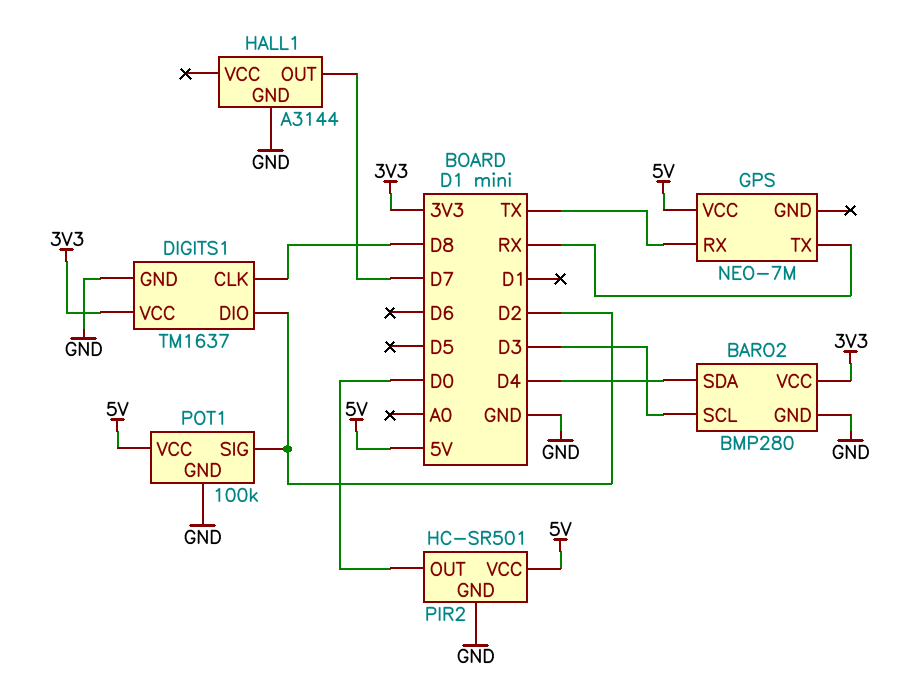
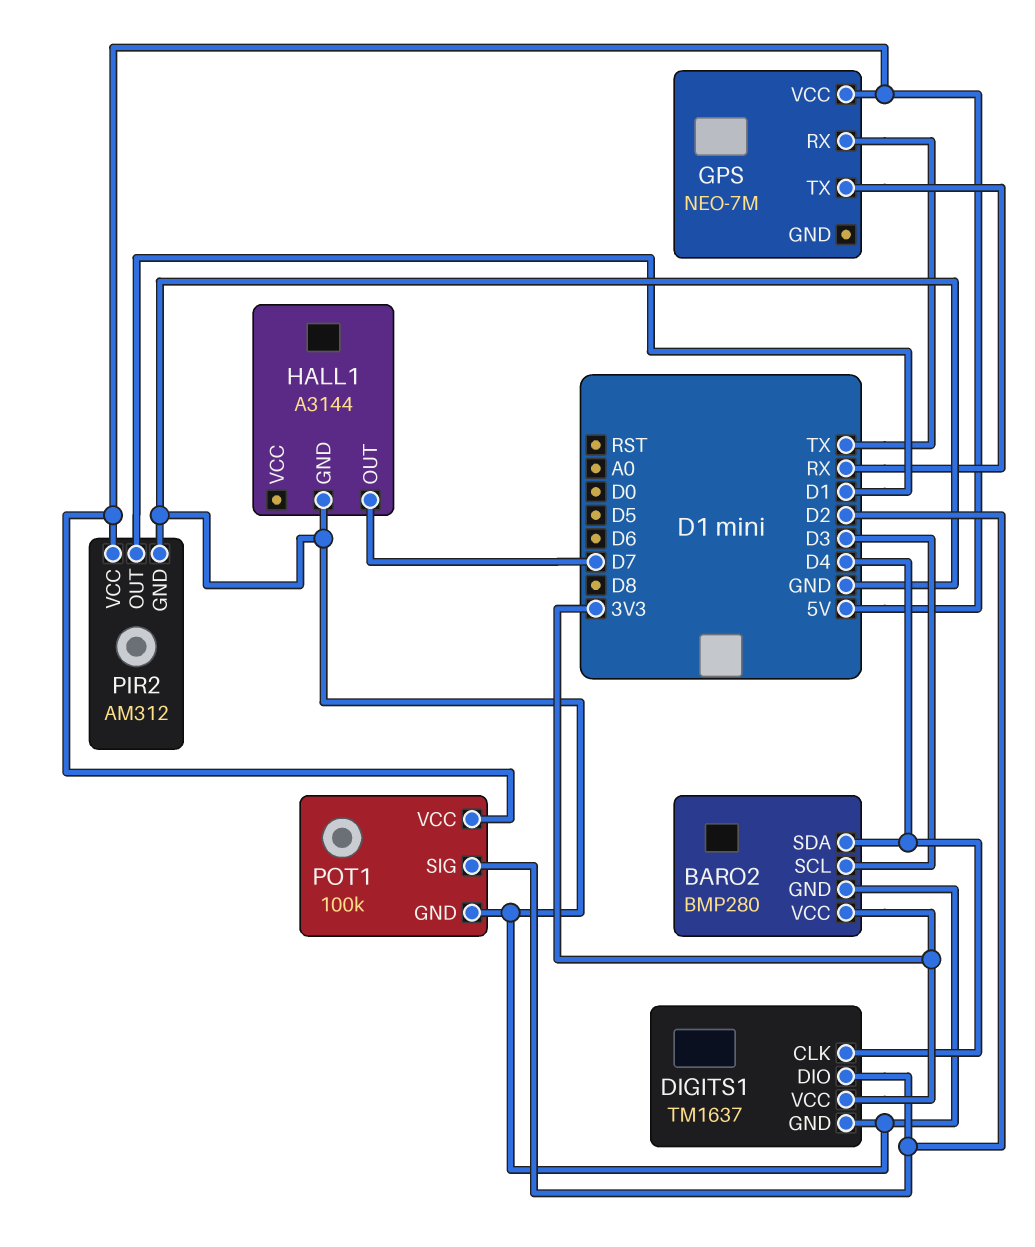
DIGITS1 pin CLK: D8 -> D4
PIR2: HC-SR501 -> AM312
PIR2 pin OUT: D0 -> D1

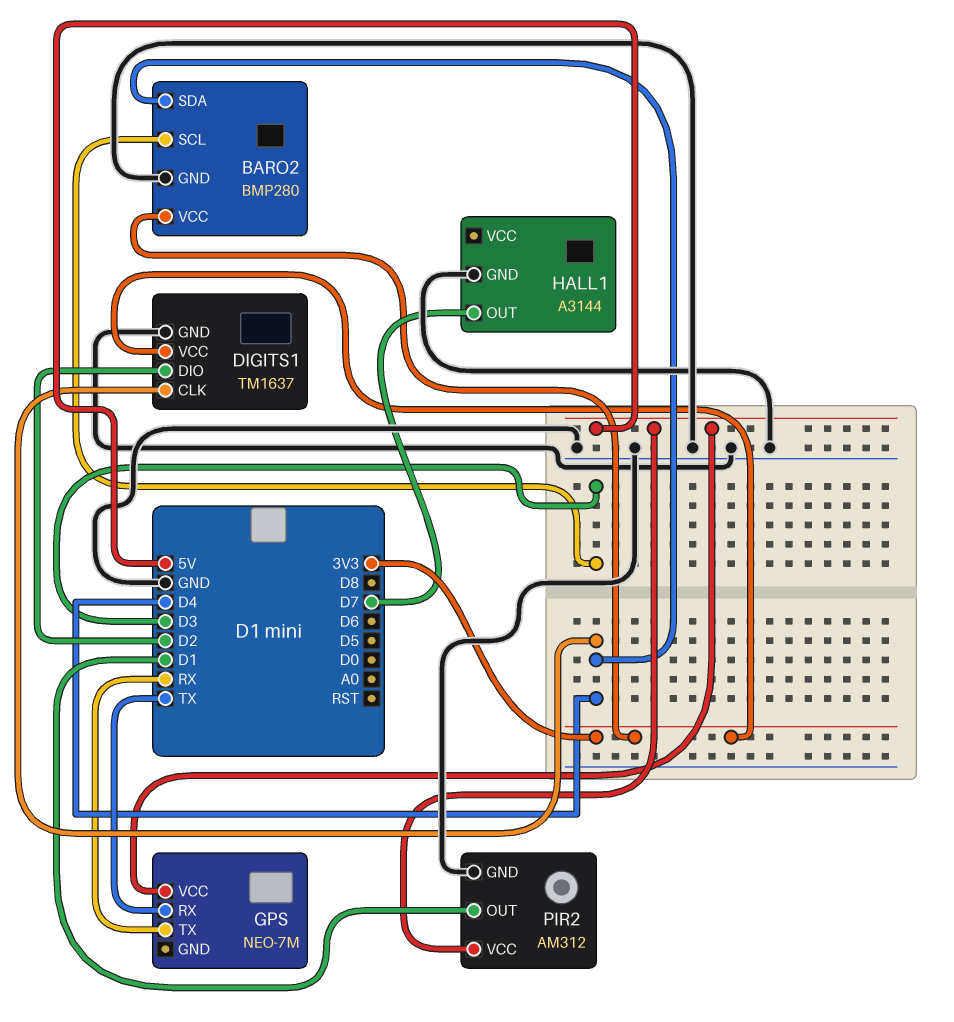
POT1: 100k -> none
POT1 pin GND: GND -> none
POT1 pin SIG: D2 -> none
POT1 pin VCC: 5V -> none

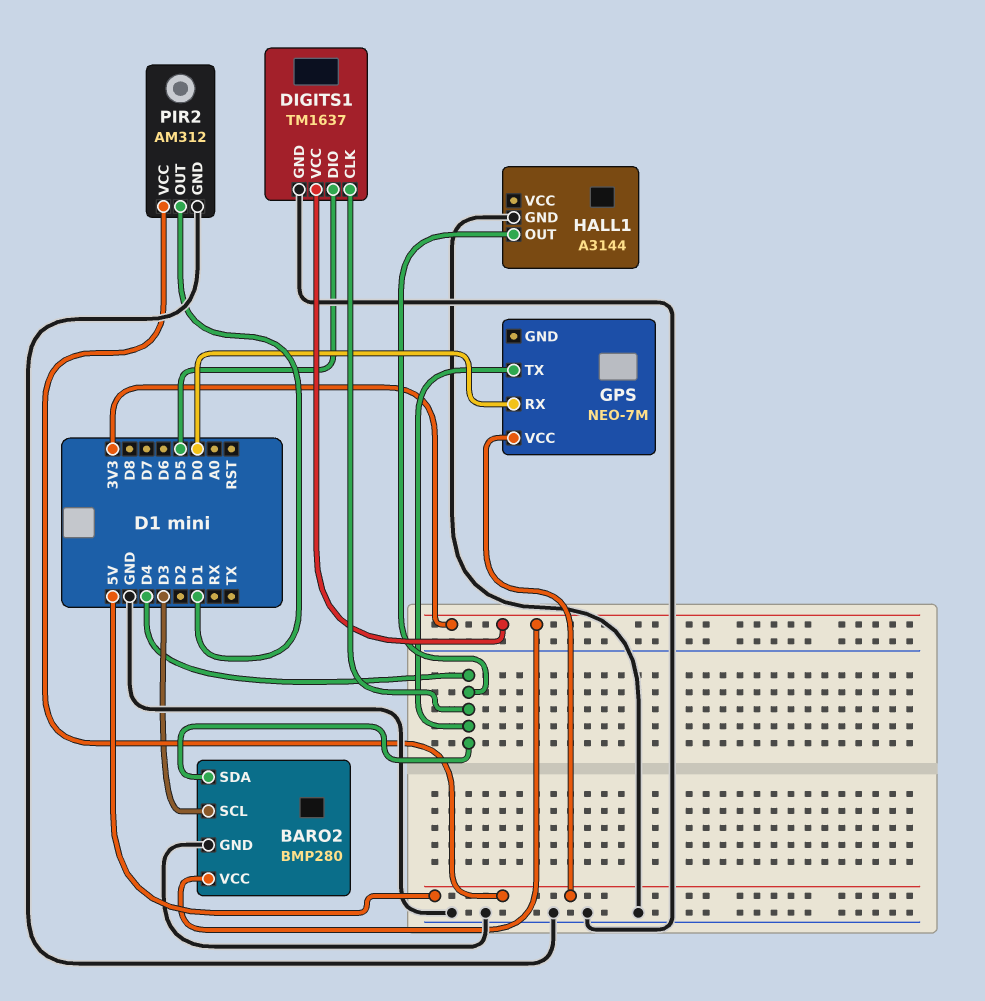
DIGITS1 pin DIO: D2 -> D5
GPS pin RX: TX -> D0
GPS pin TX: RX -> D4
HALL1 pin OUT: D7 -> D4

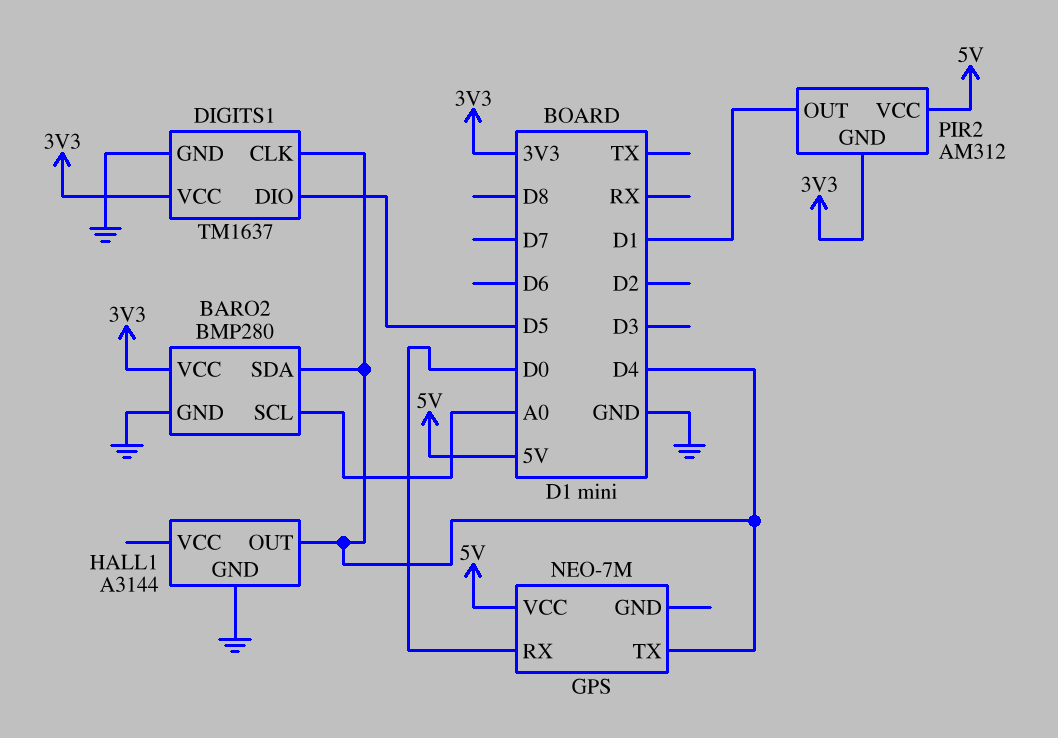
BARO2 pin SCL: D3 -> A0
PIR2 pin GND: GND -> 3V3

